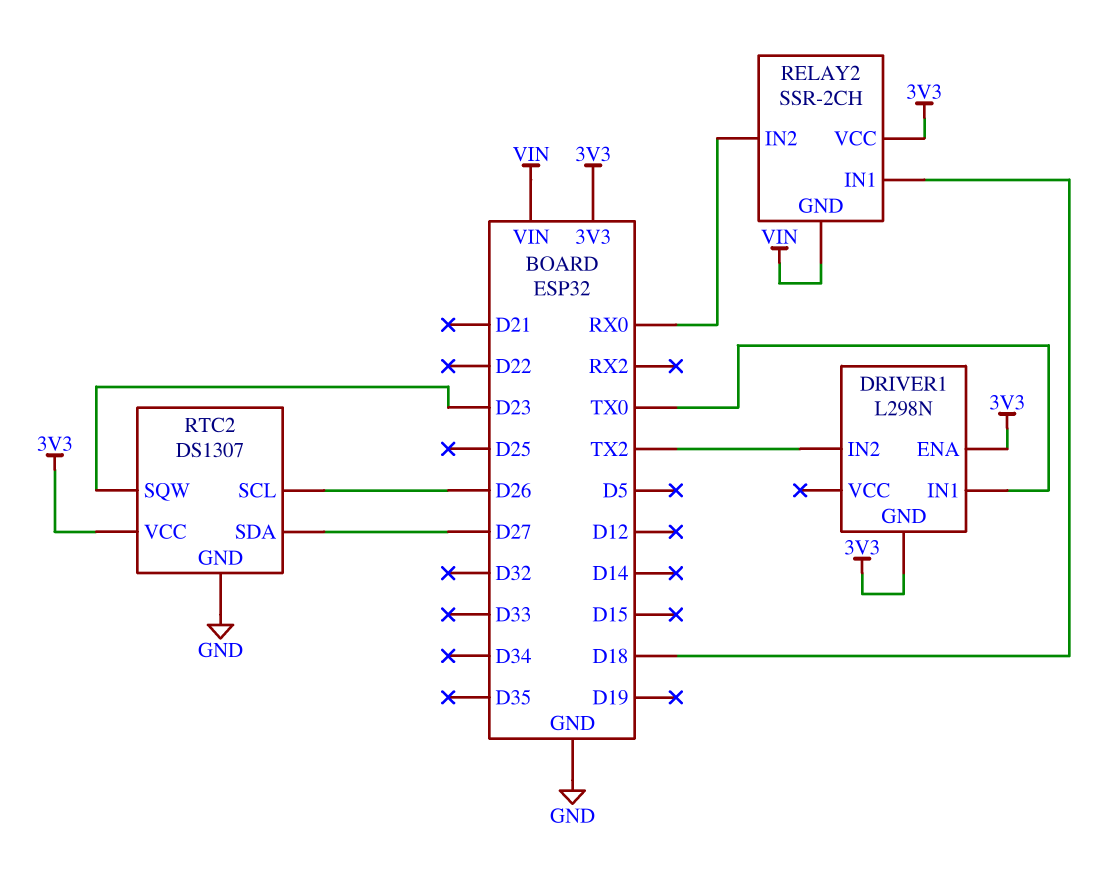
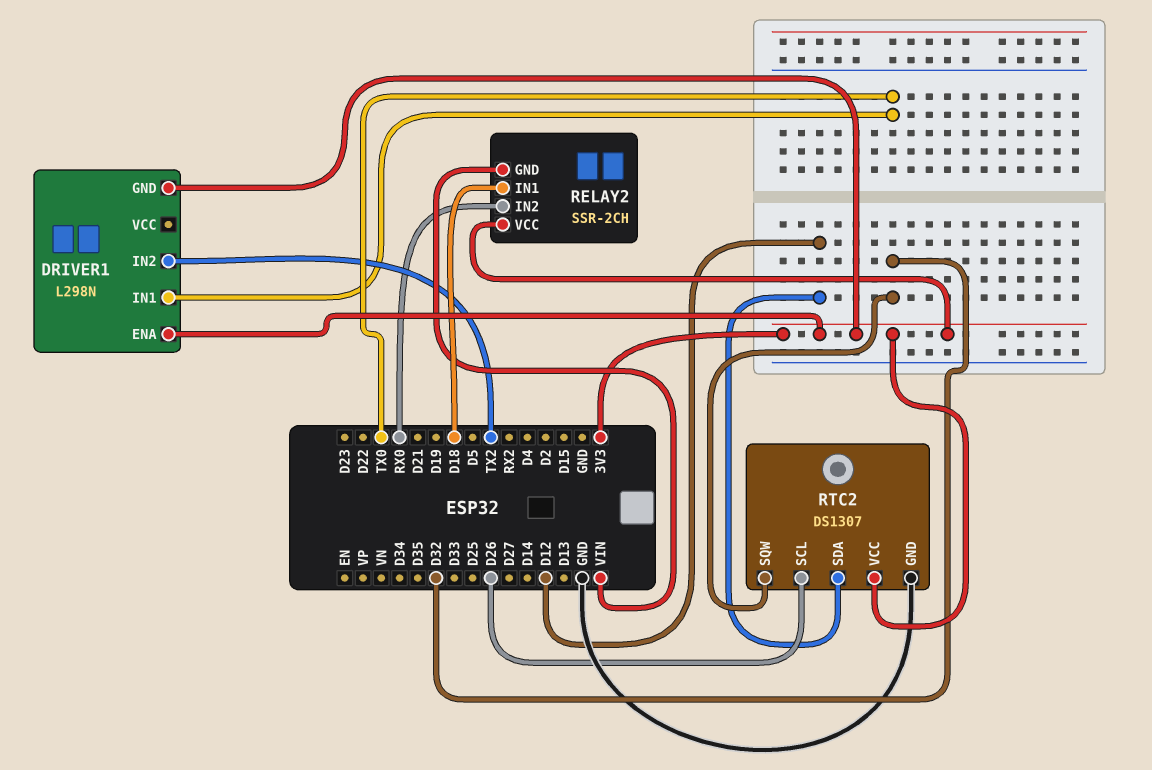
RTC2 pin SDA: D27 -> D12
RTC2 pin SQW: D23 -> D32

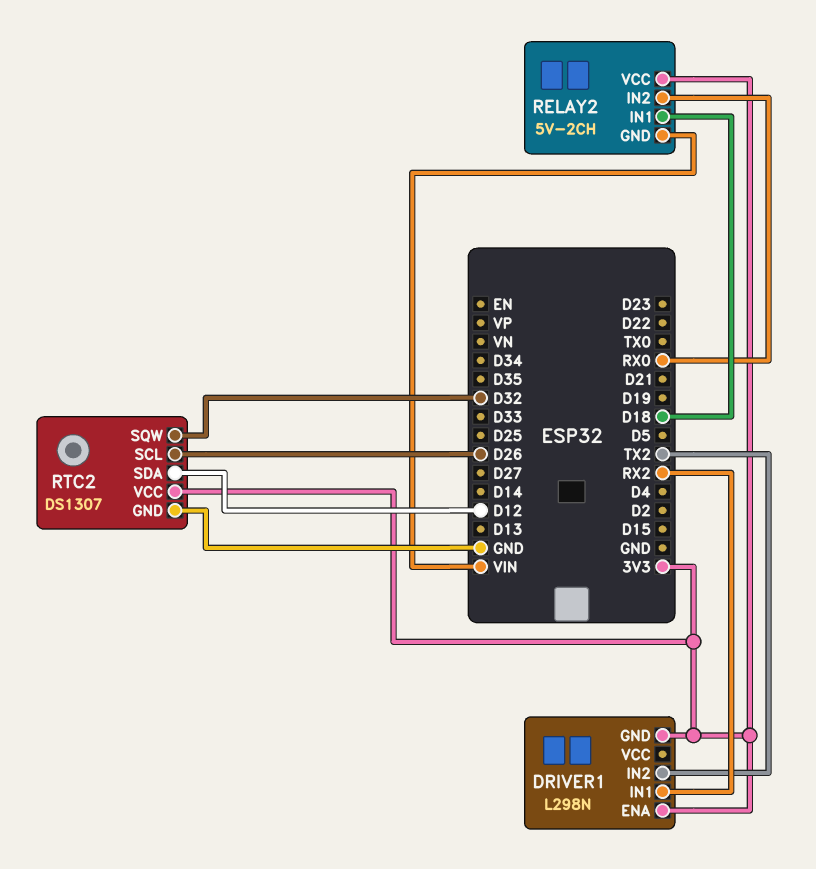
DRIVER1 pin IN1: TX0 -> RX2
RELAY2: SSR-2CH -> 5V-2CH

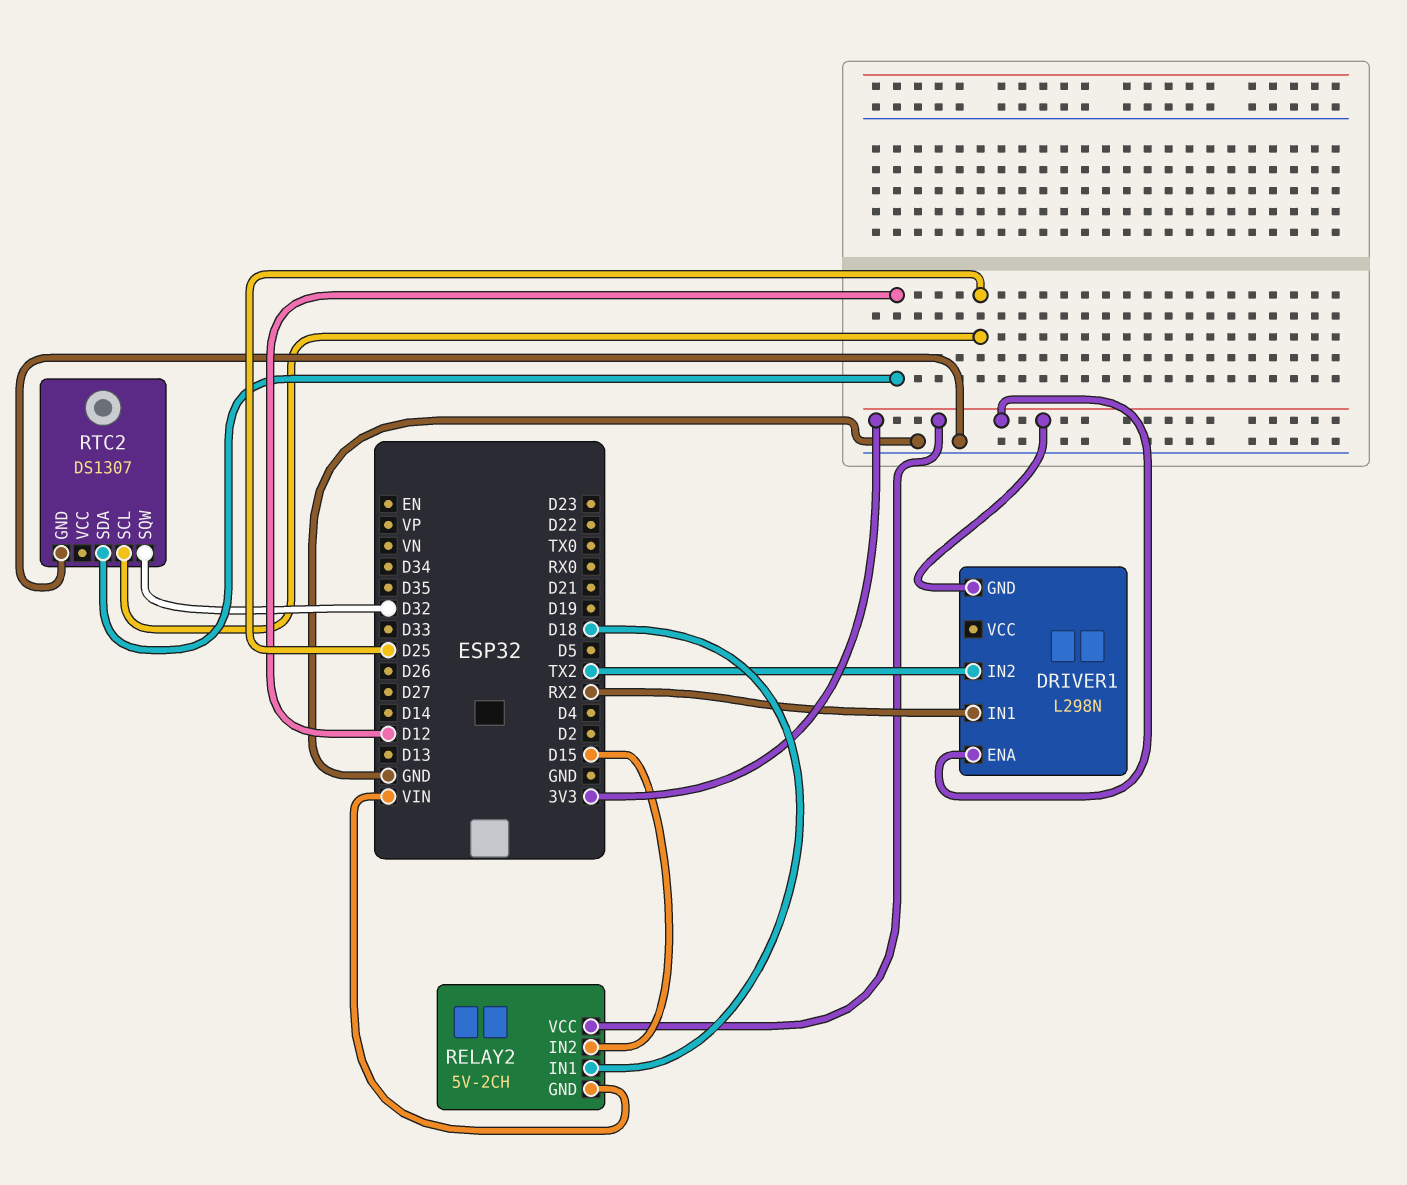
RELAY2 pin IN2: RX0 -> D15
RTC2 pin SCL: D26 -> D25
RTC2 pin VCC: 3V3 -> none

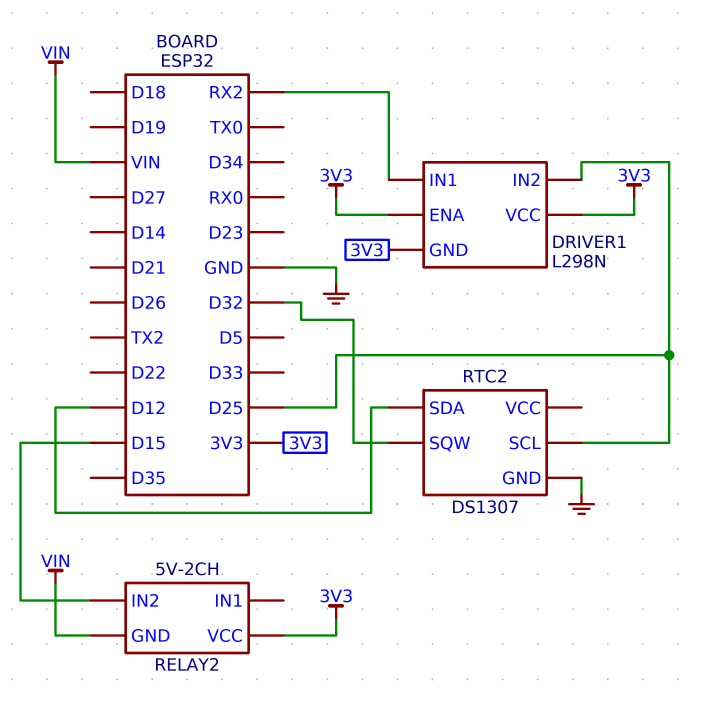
DRIVER1 pin IN2: TX2 -> D25
DRIVER1 pin VCC: none -> 3V3
RELAY2 pin IN1: D18 -> none

